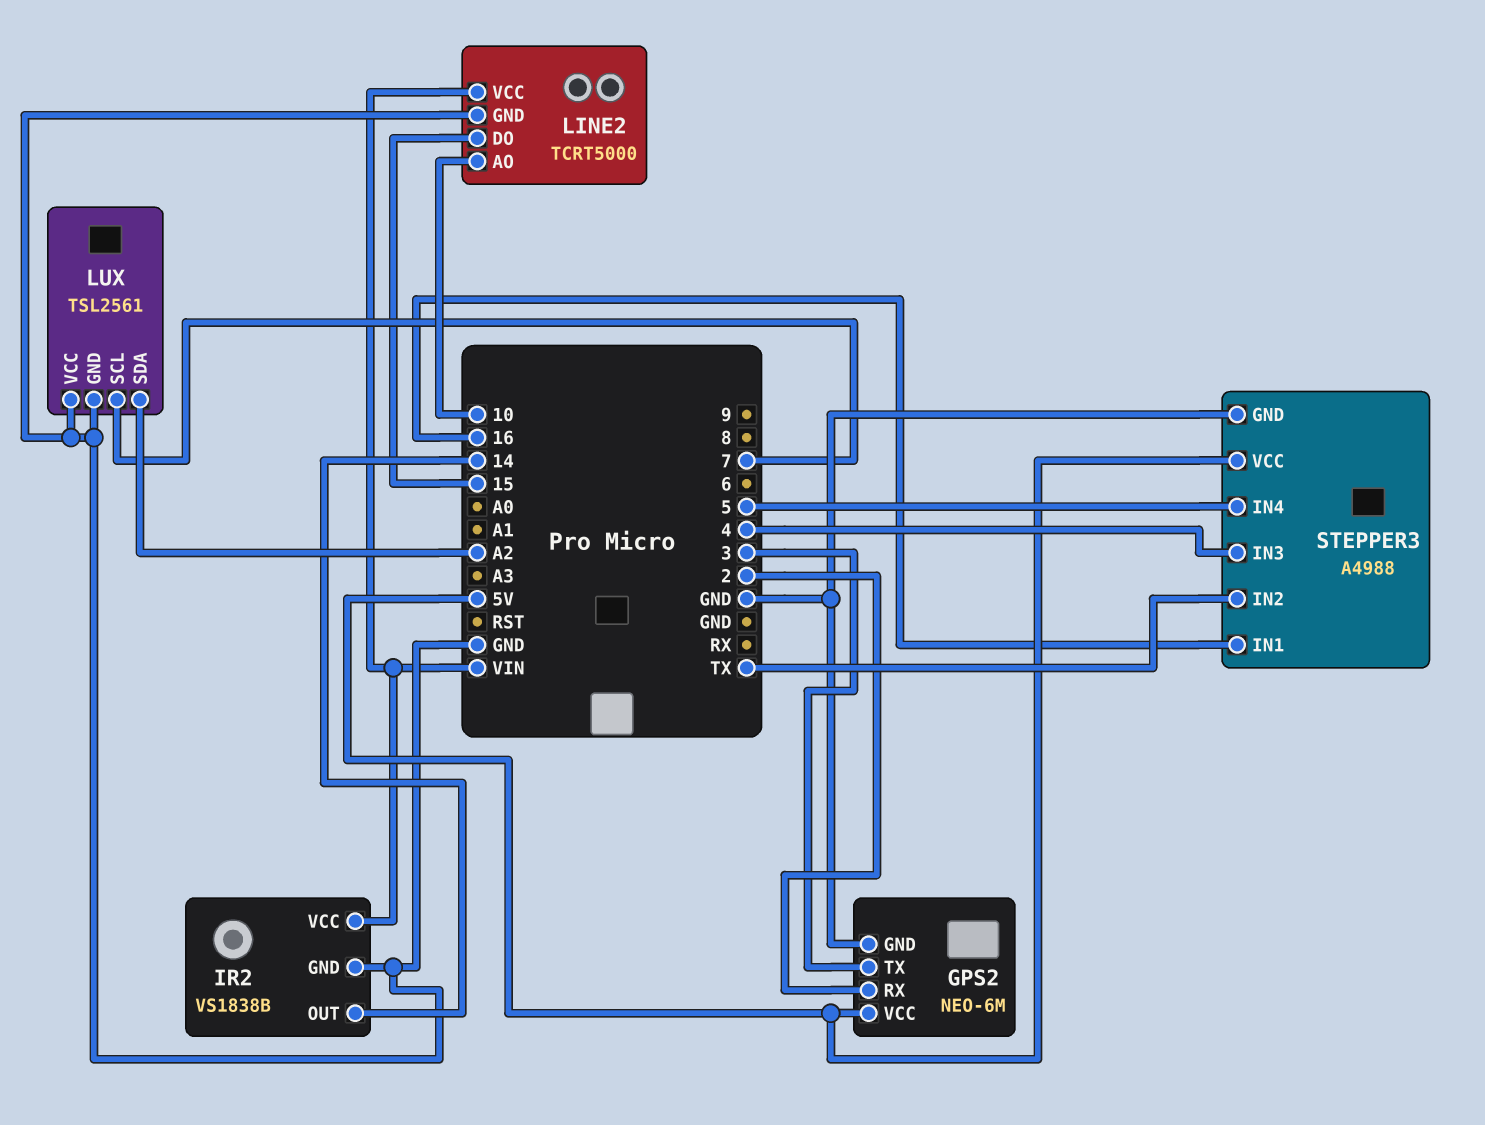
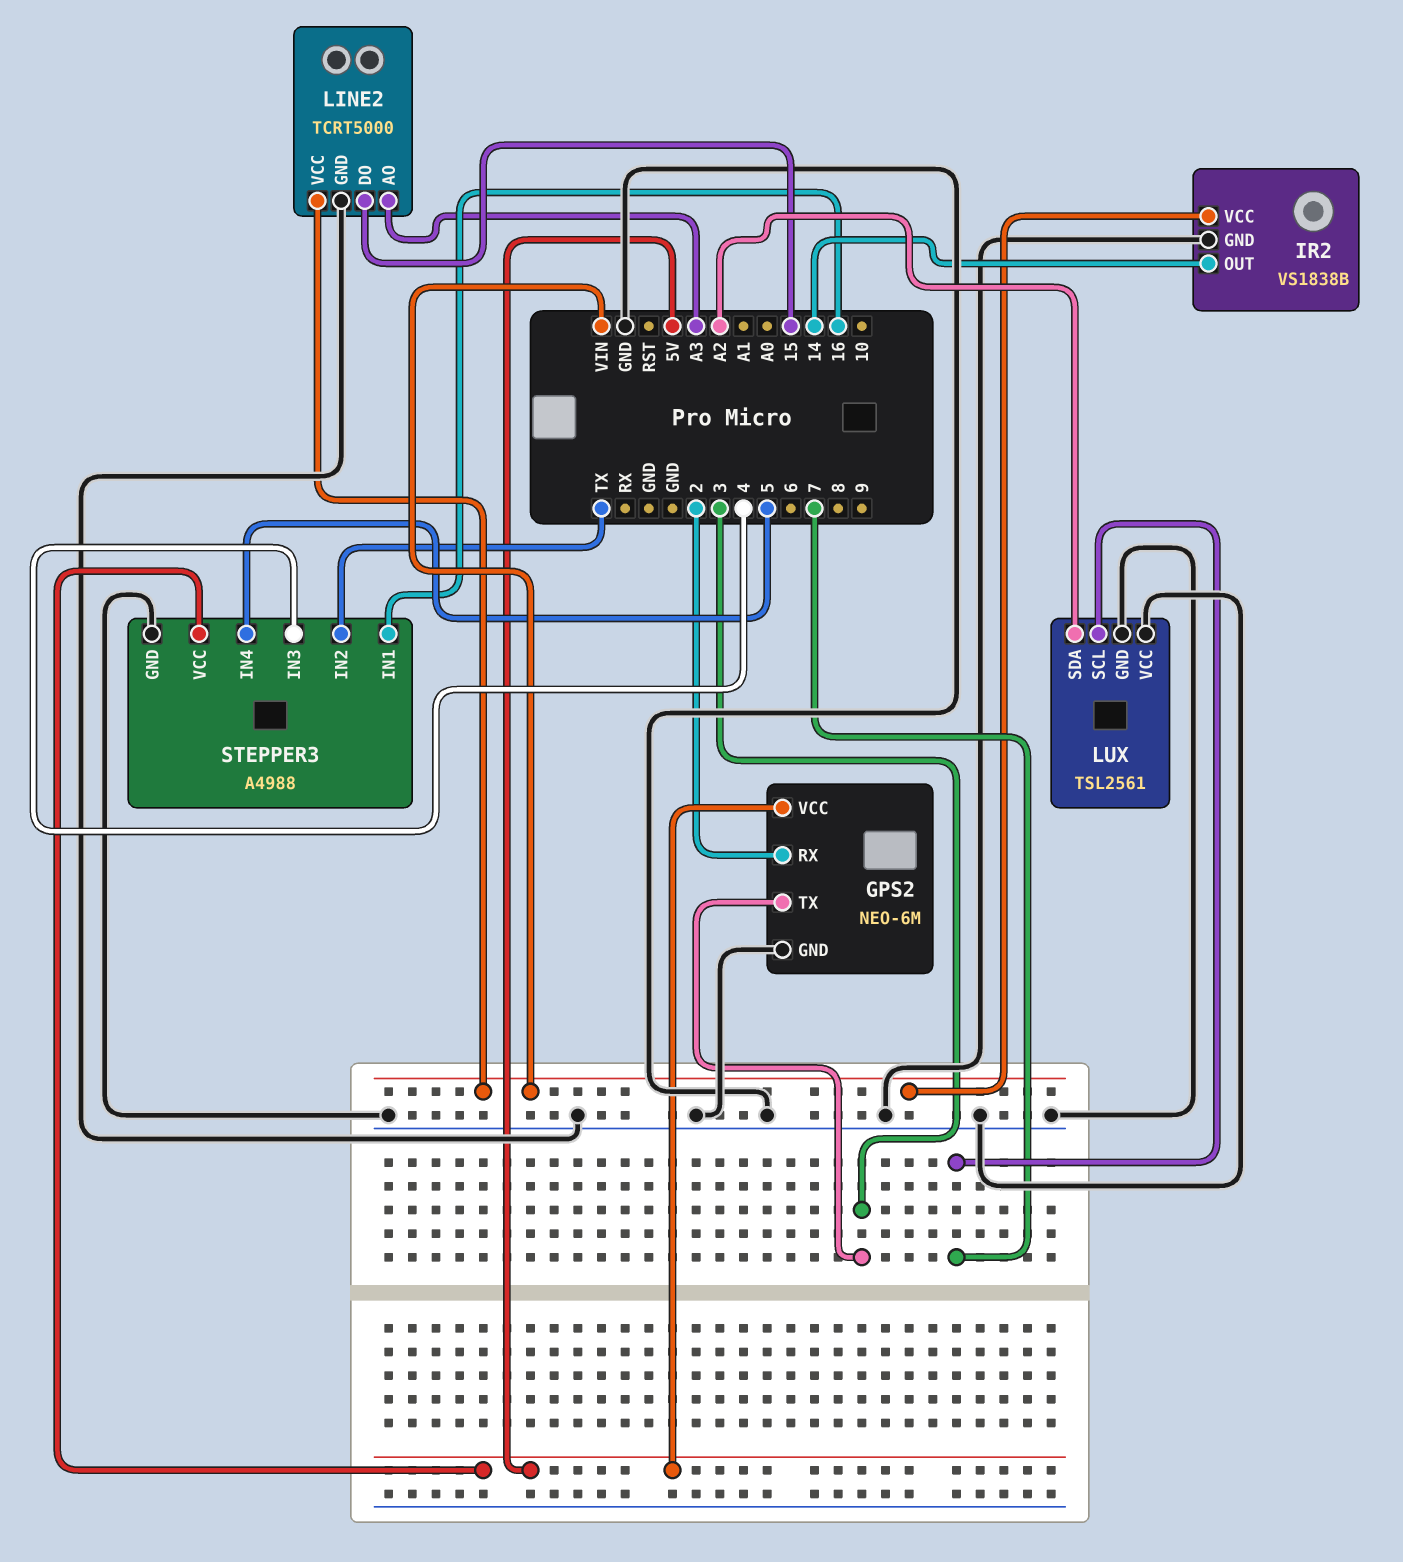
LINE2 pin AO: 10 -> A3

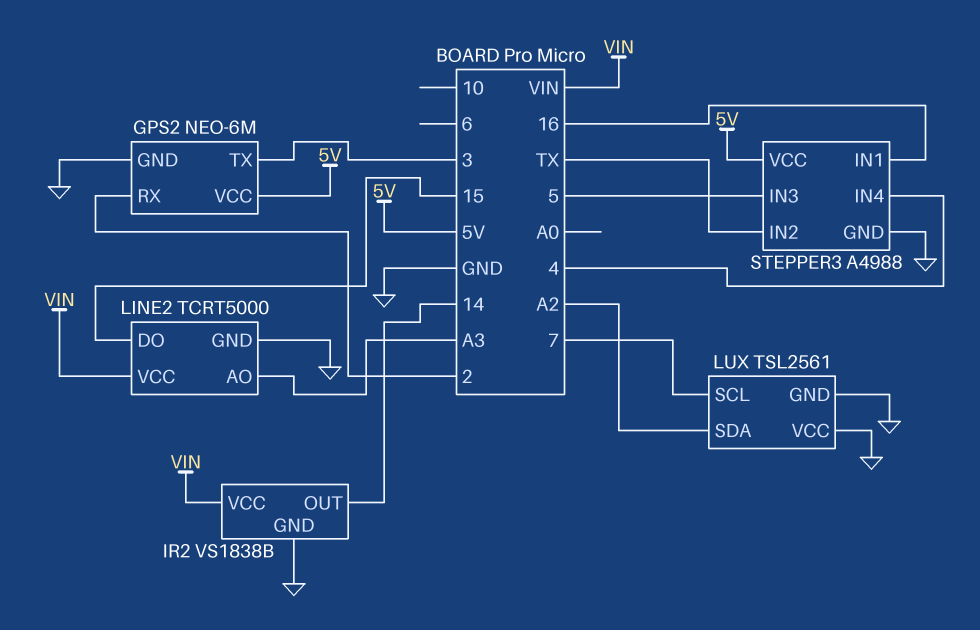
STEPPER3 pin IN3: 4 -> 5
STEPPER3 pin IN4: 5 -> 4

